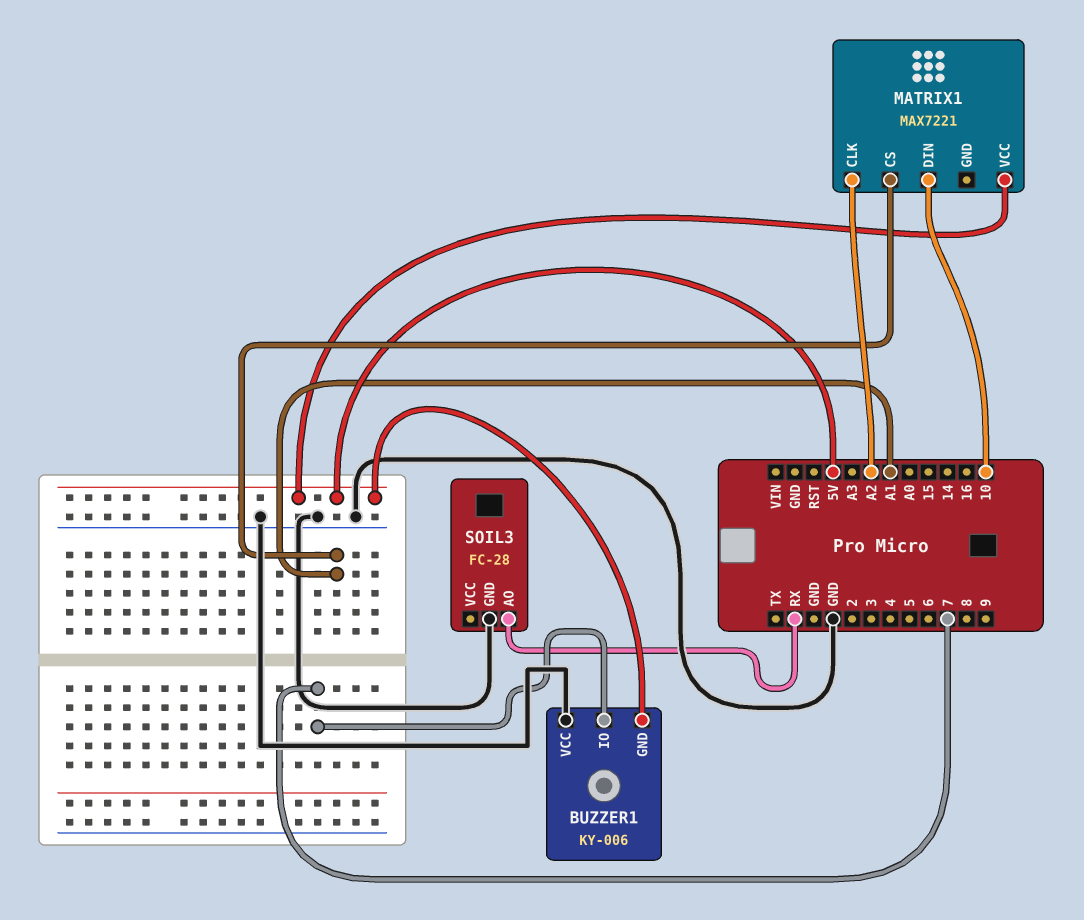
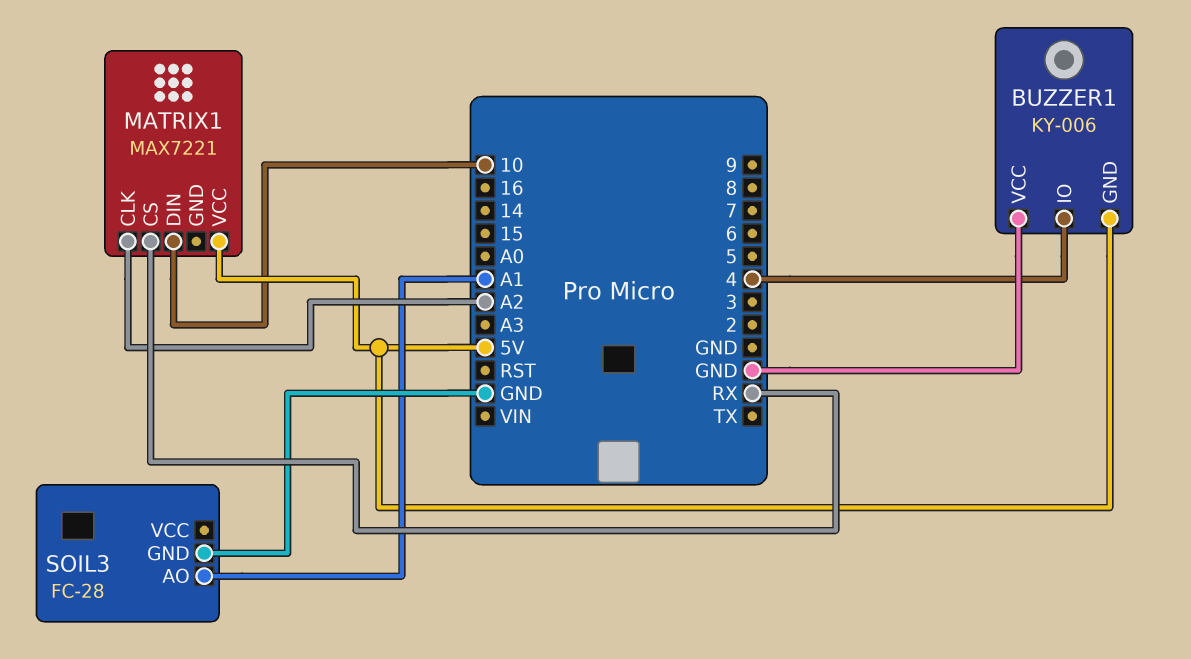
BUZZER1 pin IO: 7 -> 4
MATRIX1 pin CS: A1 -> RX
SOIL3 pin AO: RX -> A1

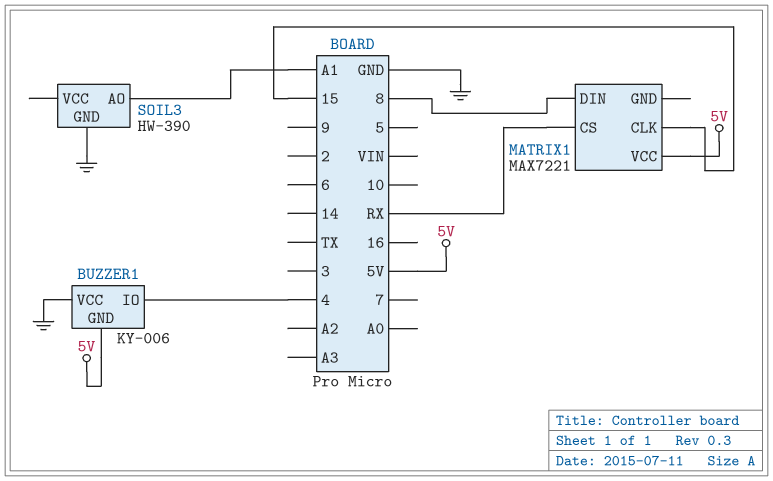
MATRIX1 pin CLK: A2 -> 15
MATRIX1 pin DIN: 10 -> 8
SOIL3: FC-28 -> HW-390

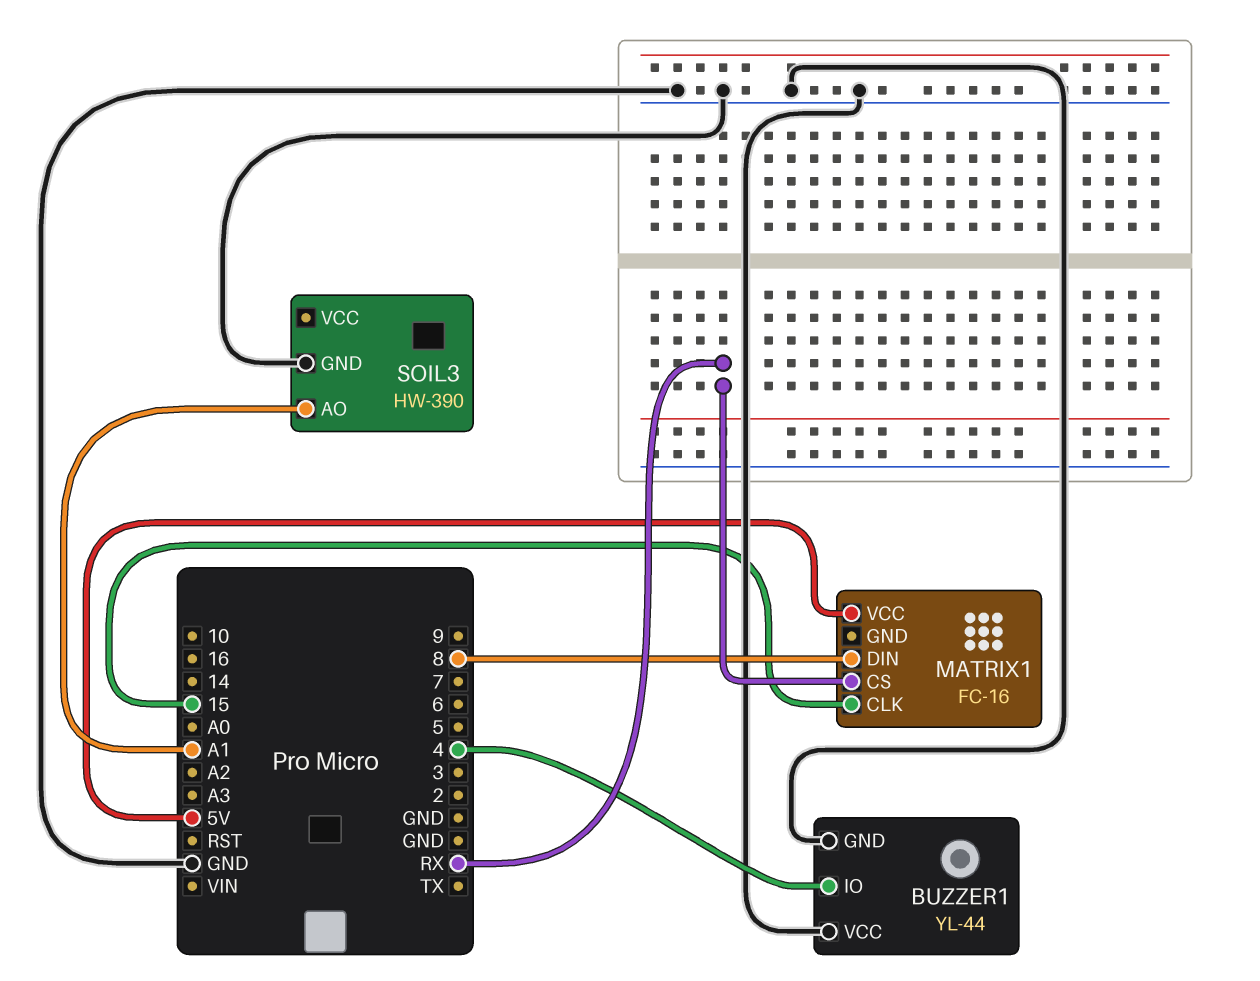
BUZZER1: KY-006 -> YL-44
BUZZER1 pin GND: 5V -> GND
MATRIX1: MAX7221 -> FC-16

